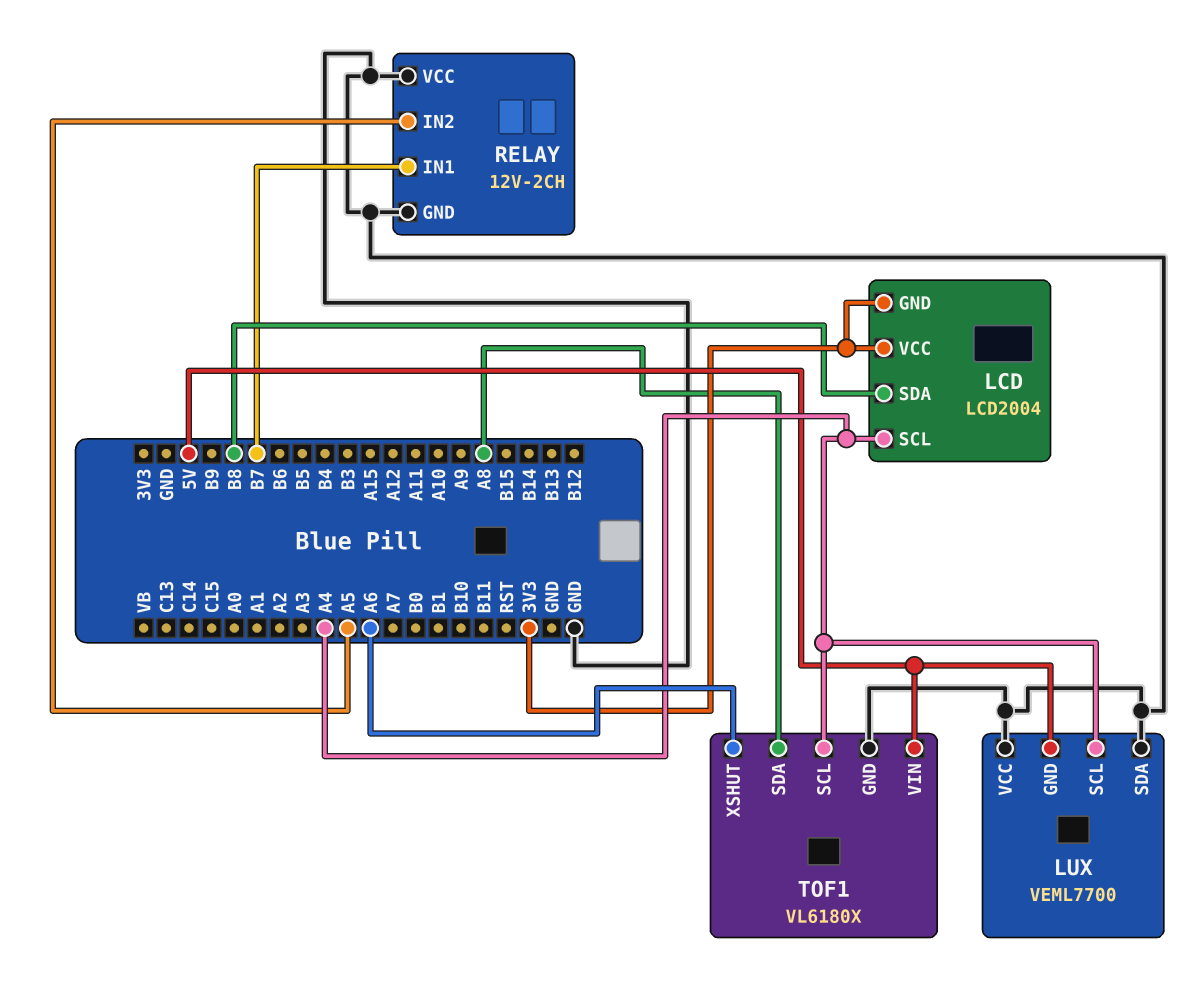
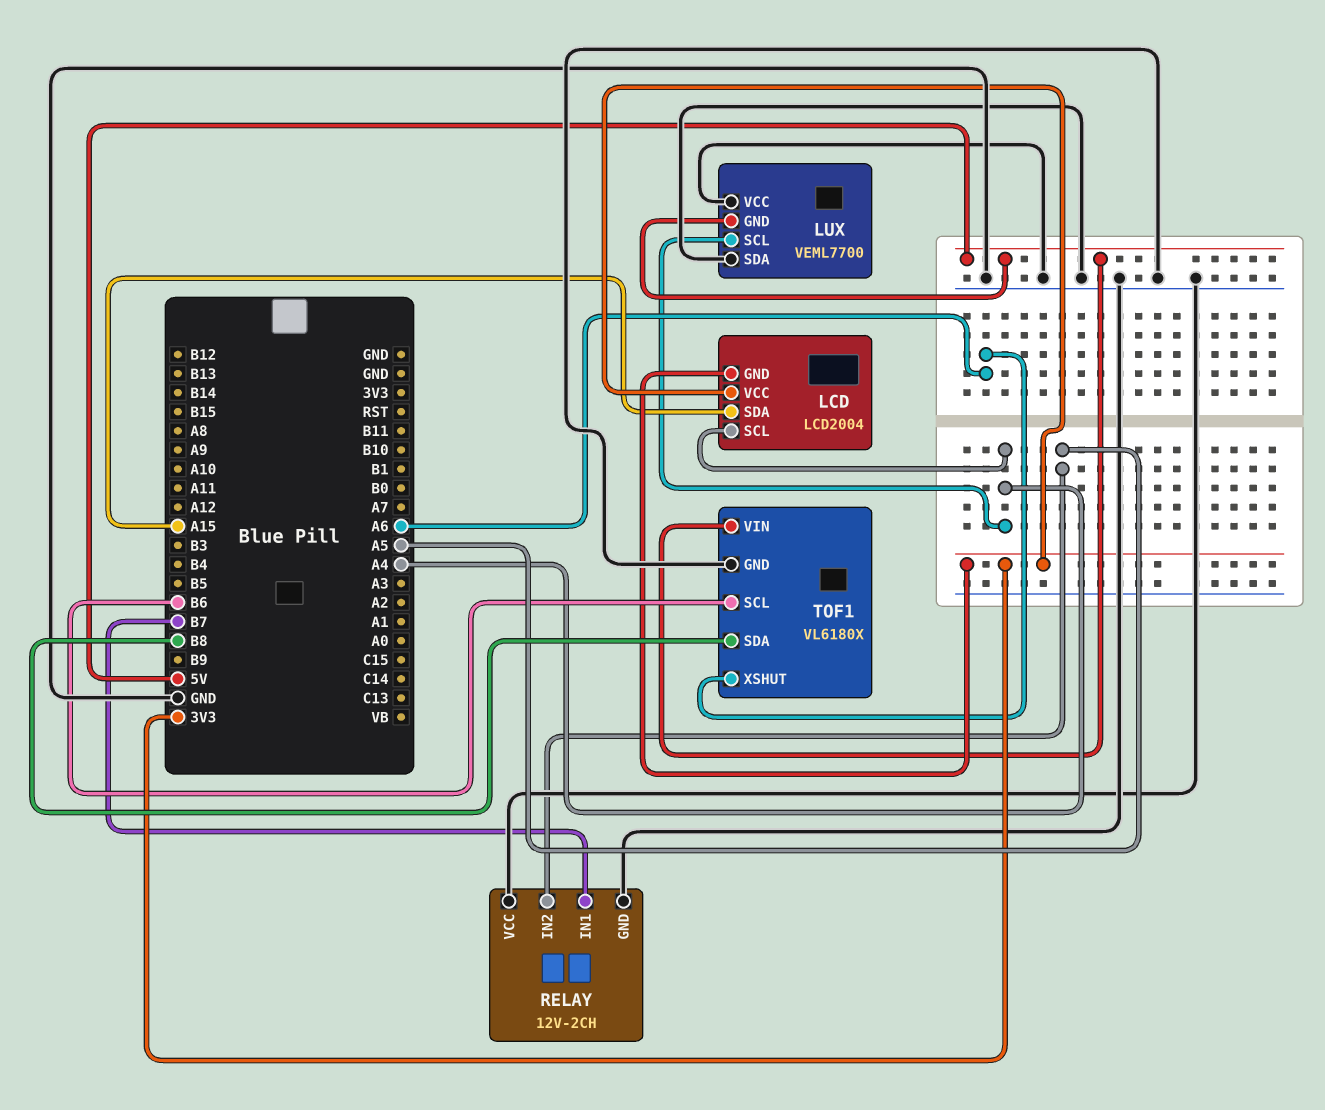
LCD pin SDA: B8 -> A15
TOF1 pin SCL: A4 -> B6
TOF1 pin SDA: A8 -> B8

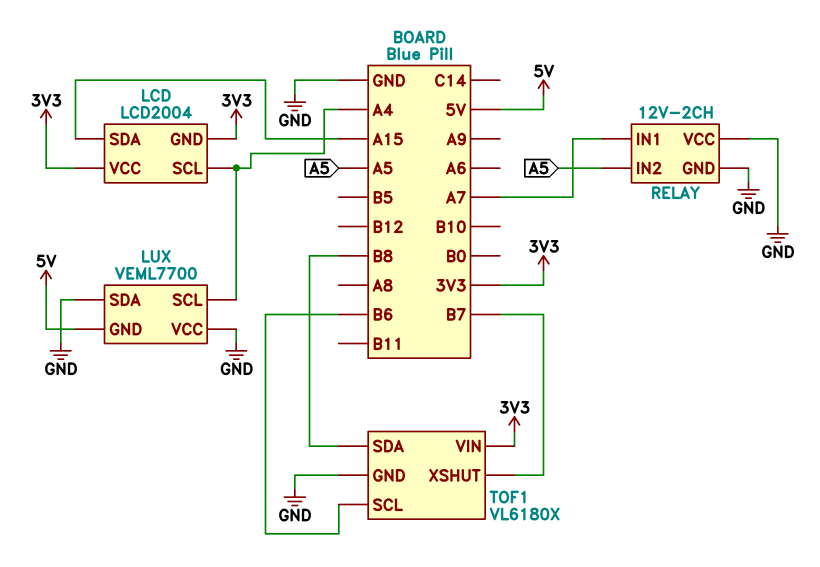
RELAY pin IN1: B7 -> A7
TOF1 pin VIN: 5V -> 3V3
TOF1 pin XSHUT: A6 -> B7

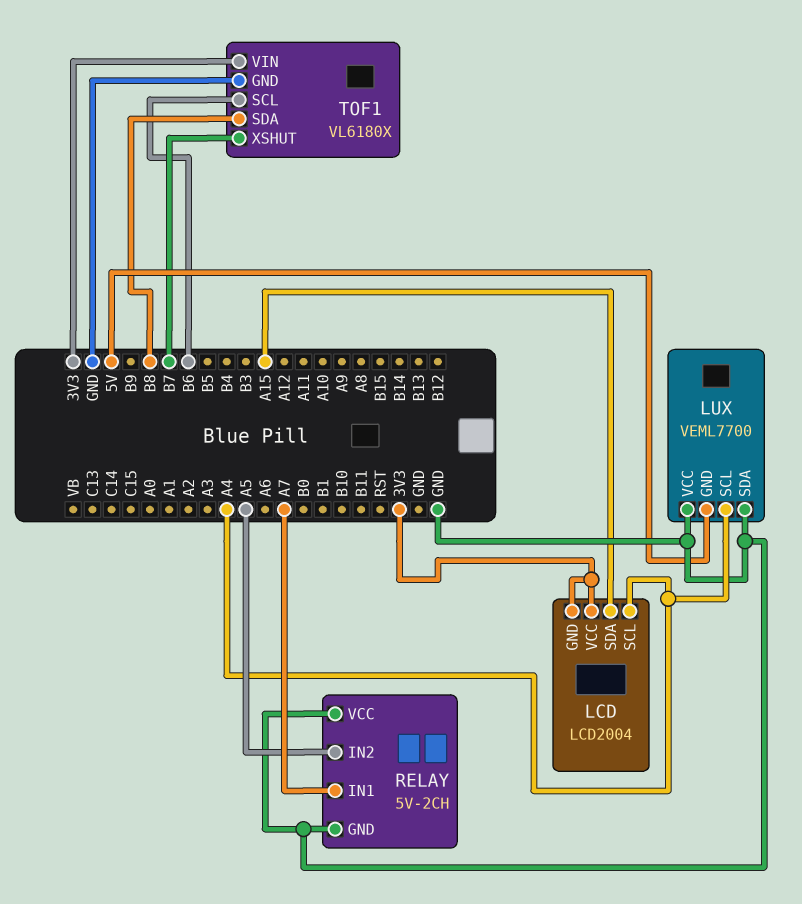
RELAY: 12V-2CH -> 5V-2CH

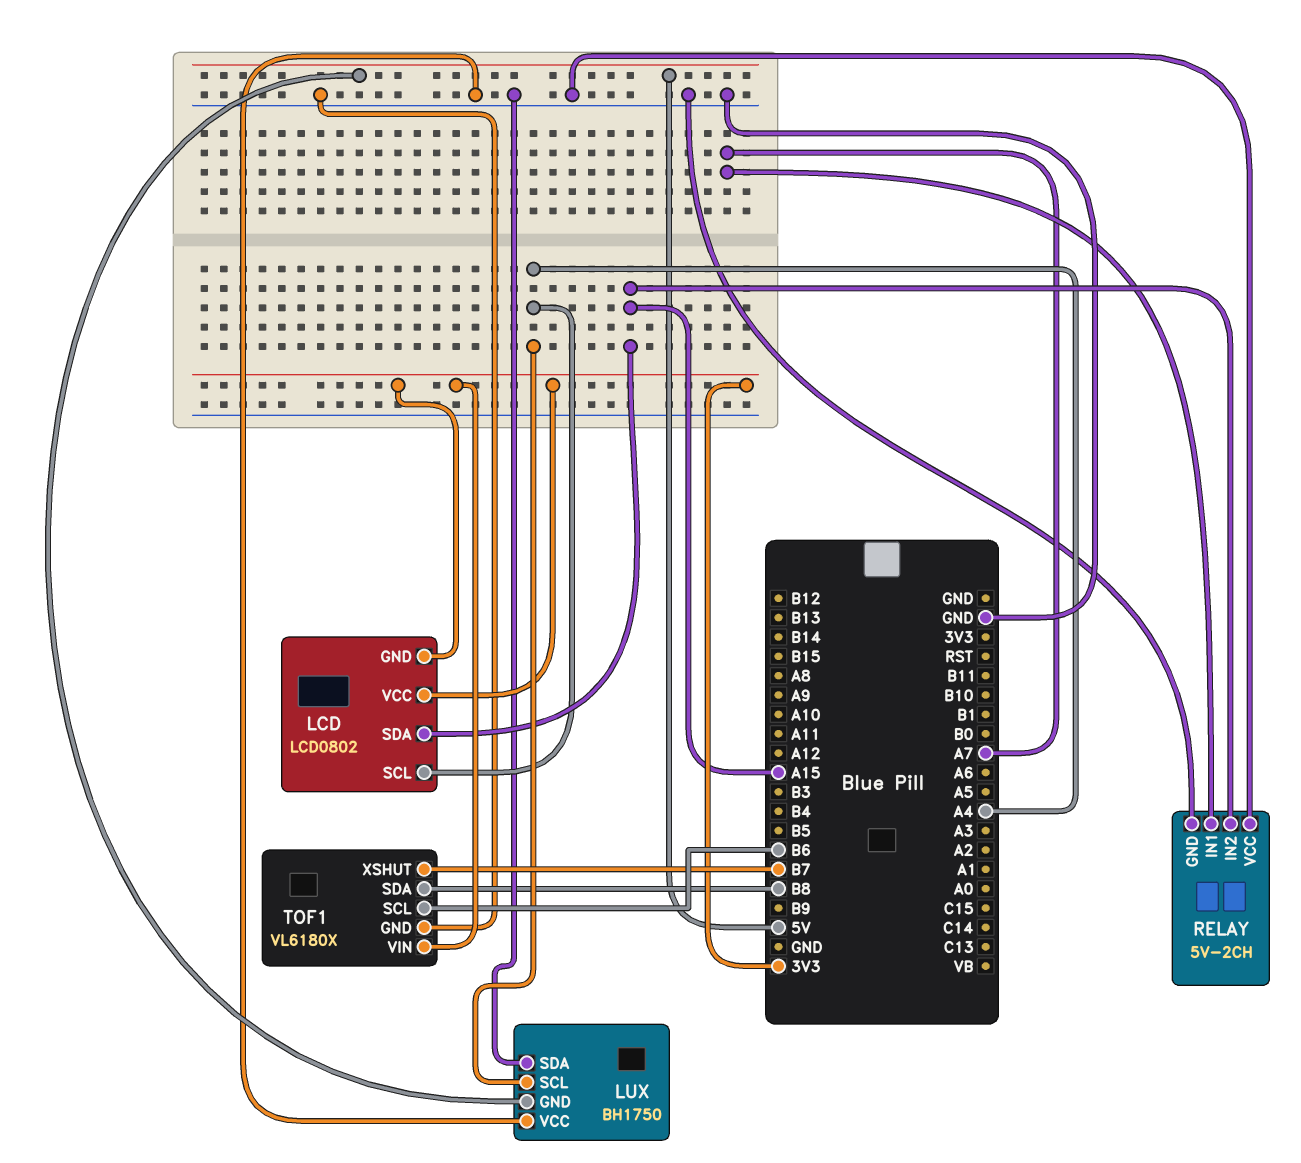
LCD: LCD2004 -> LCD0802
LUX: VEML7700 -> BH1750
RELAY pin IN2: A5 -> A15

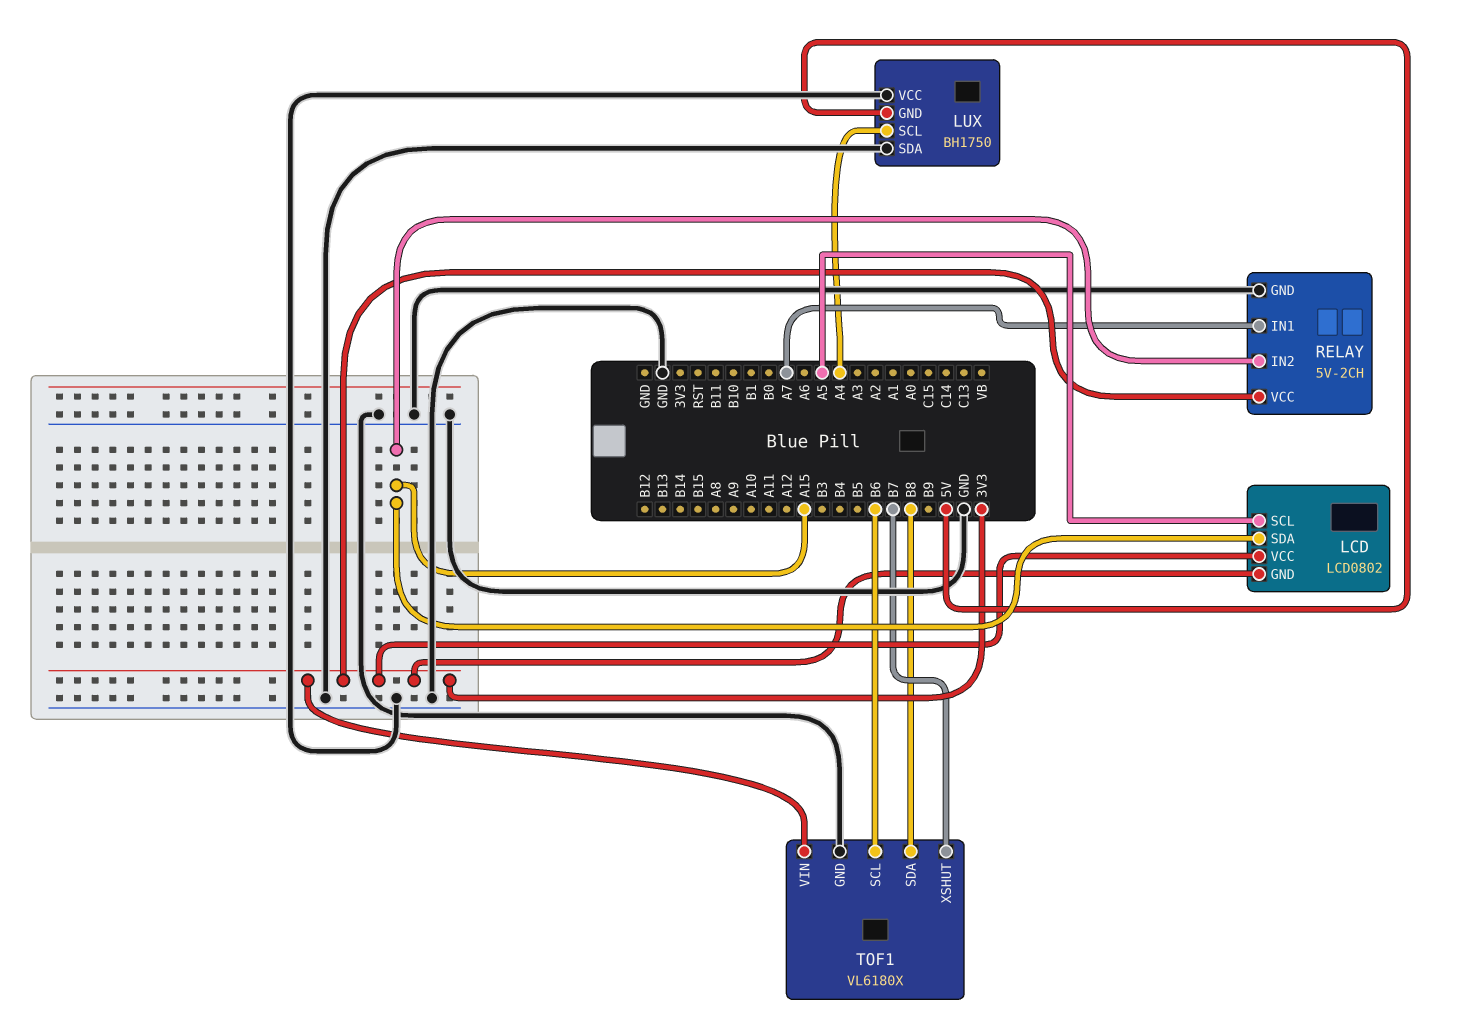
LCD pin SCL: A4 -> A5
RELAY pin VCC: GND -> 3V3

